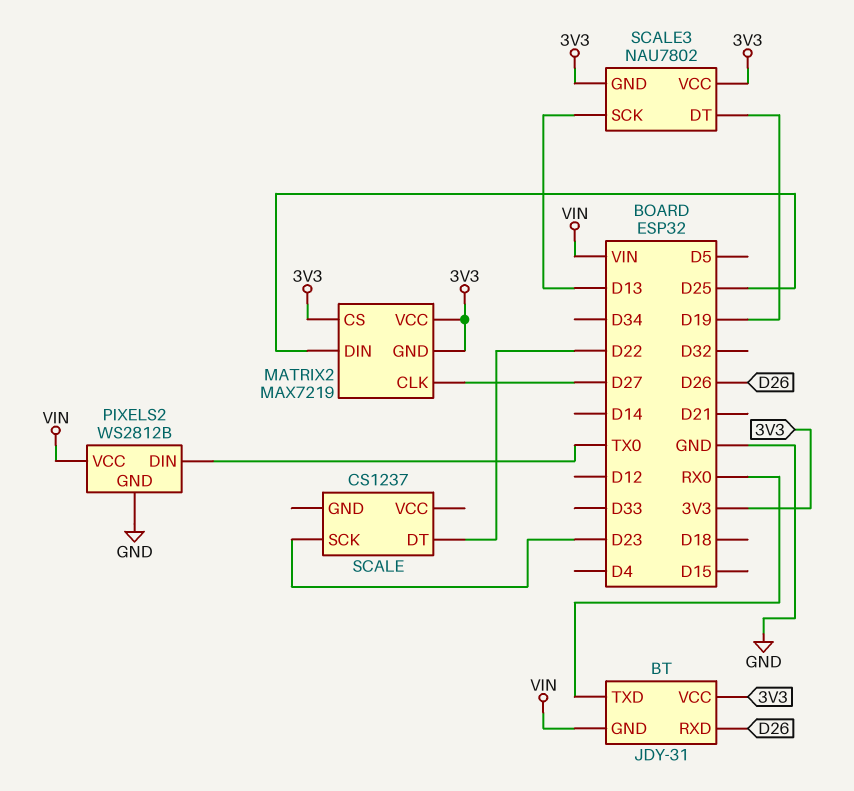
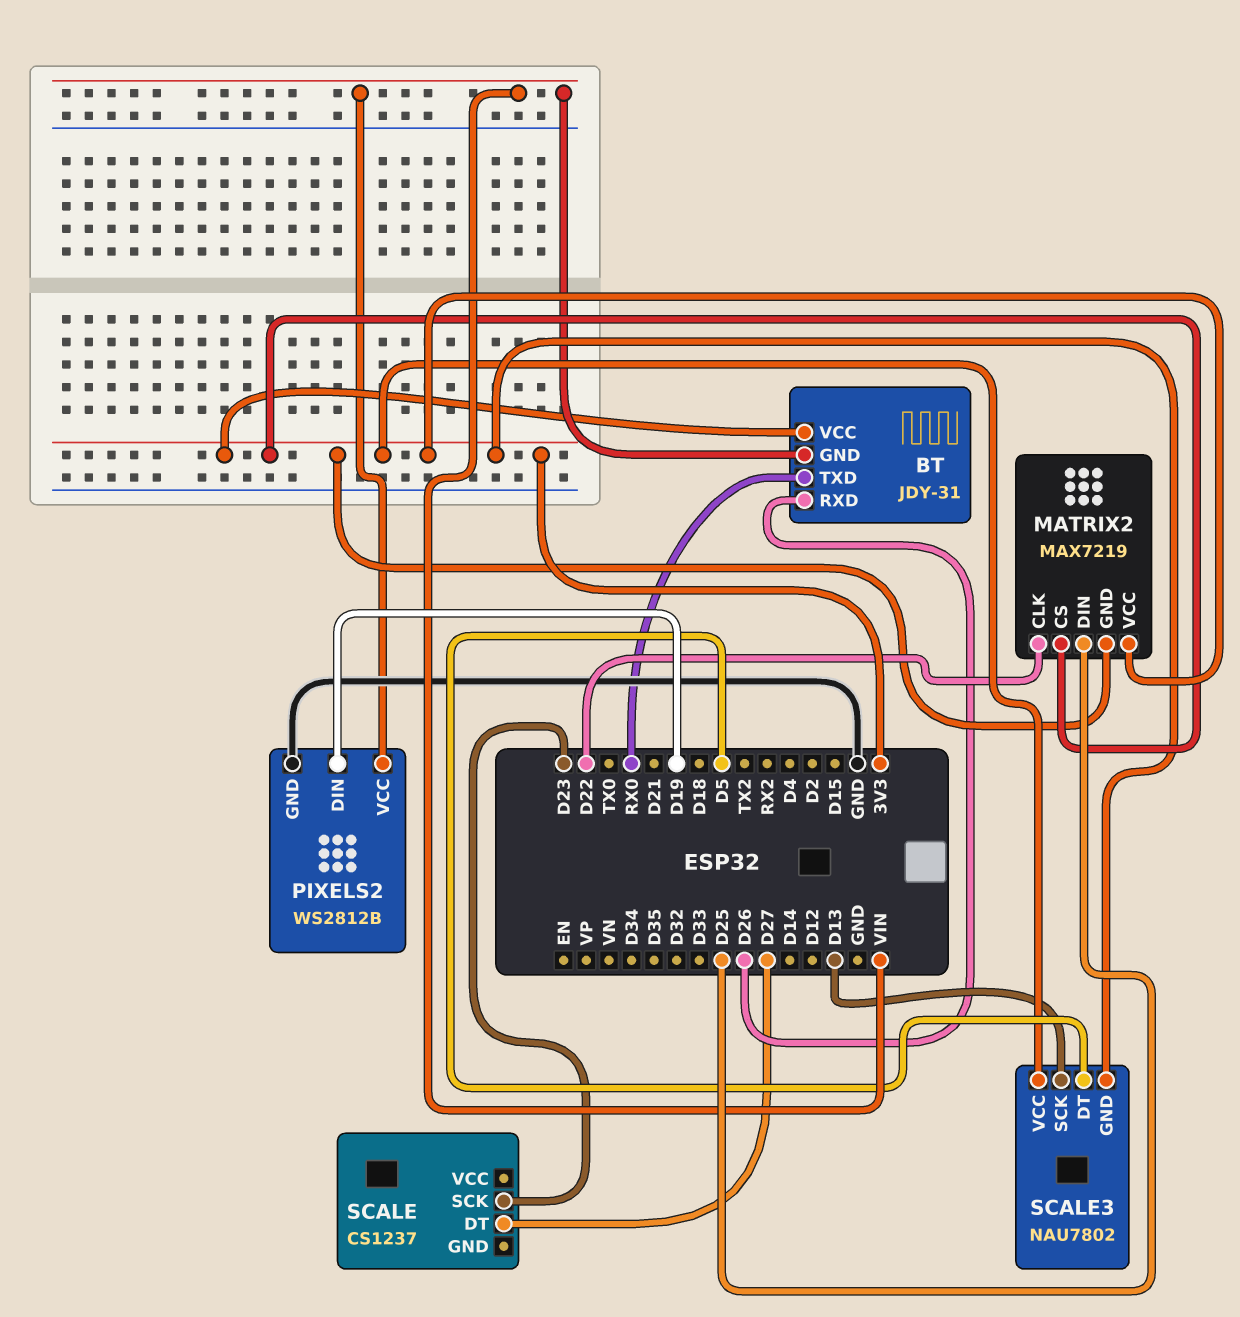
MATRIX2 pin CLK: D27 -> D22
PIXELS2 pin DIN: TX0 -> D19
SCALE pin DT: D22 -> D27
SCALE3 pin DT: D19 -> D5

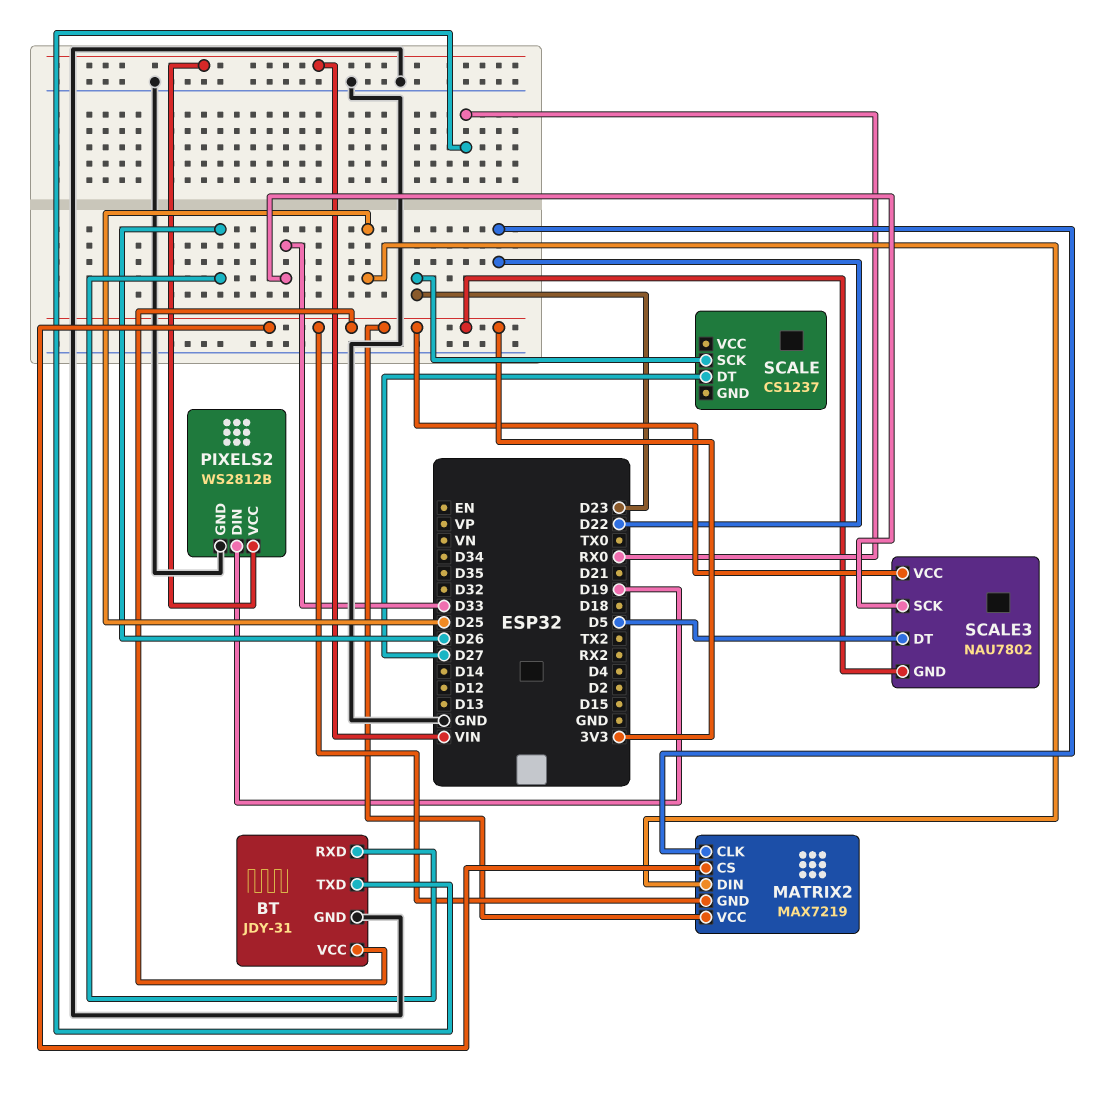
BT pin GND: VIN -> GND
SCALE3 pin SCK: D13 -> D33

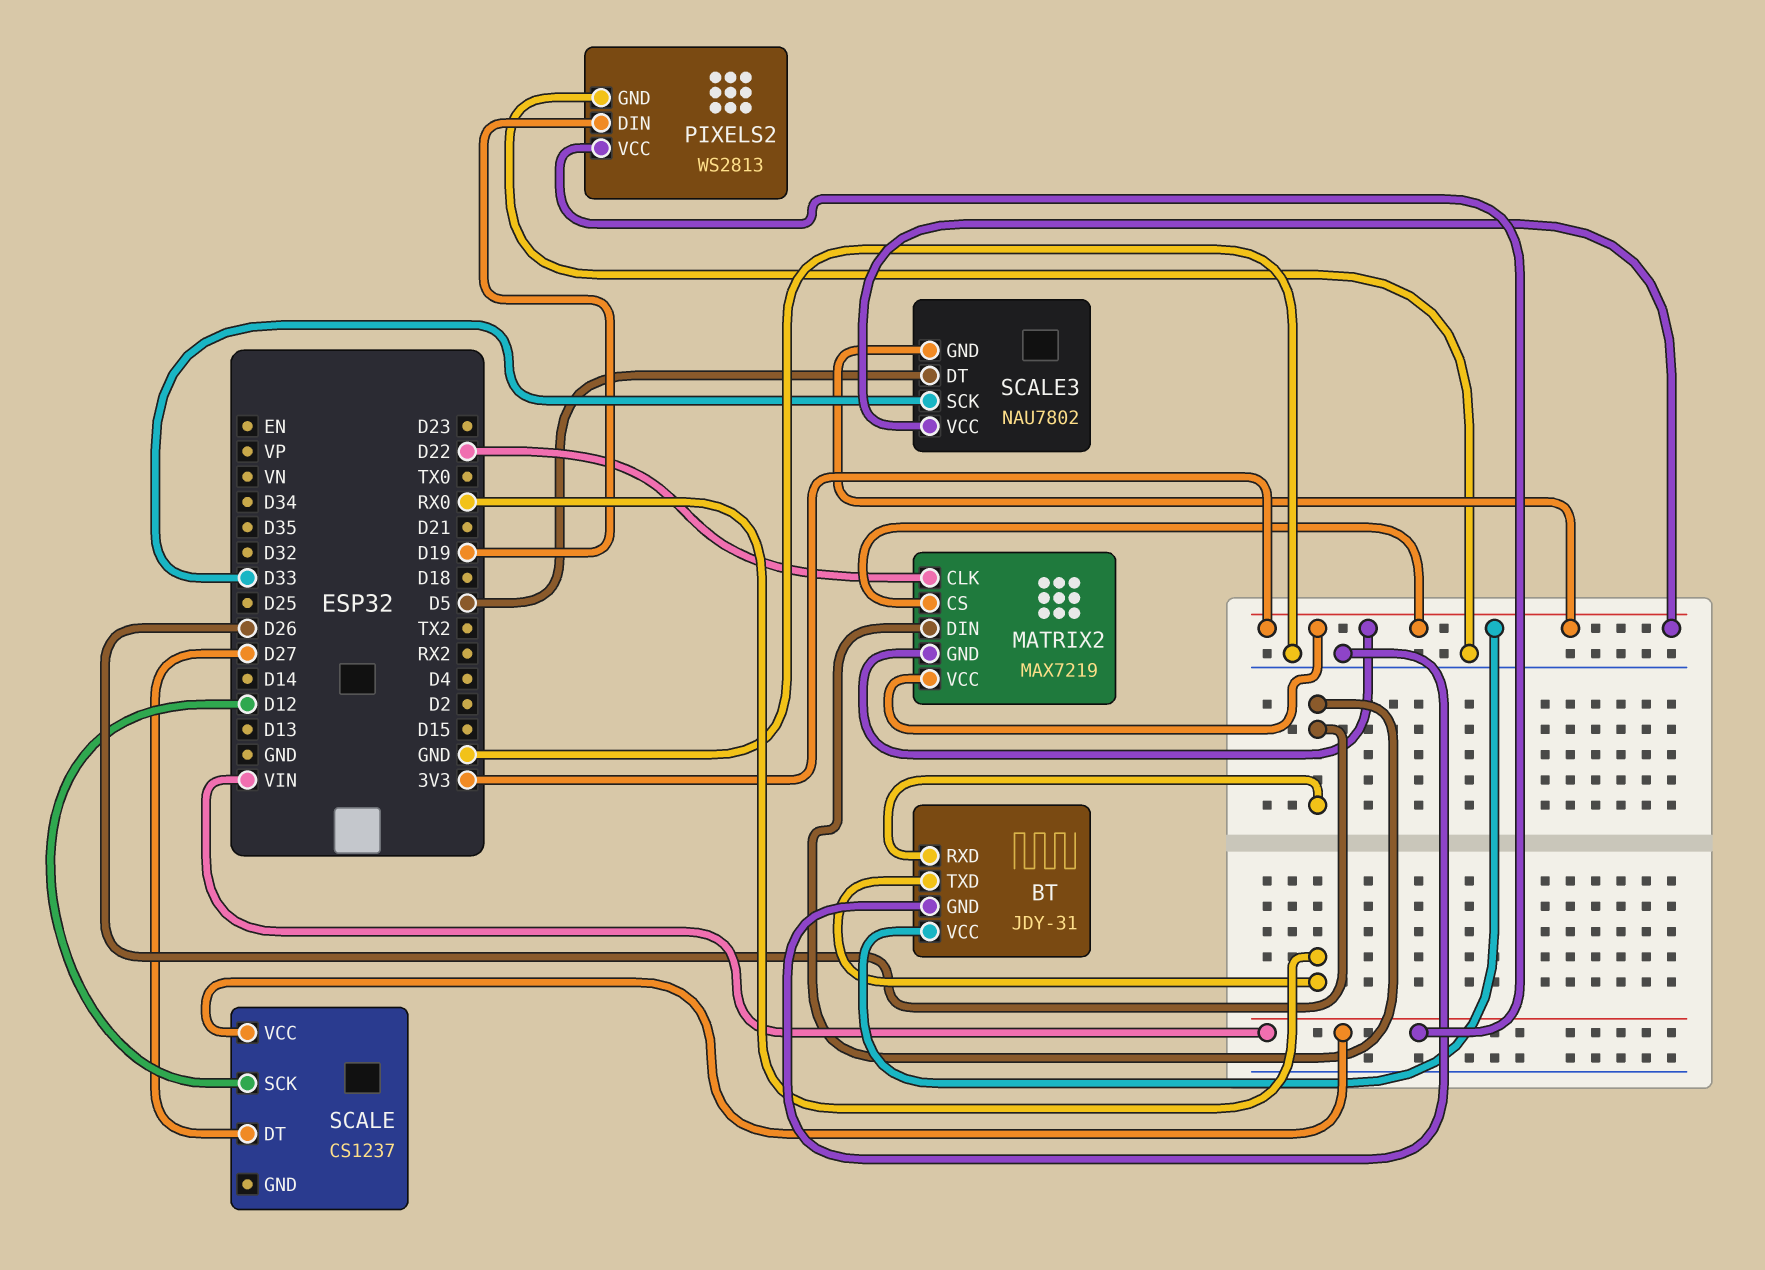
MATRIX2 pin DIN: D25 -> D26
PIXELS2: WS2812B -> WS2813
SCALE pin SCK: D23 -> D12
SCALE pin VCC: none -> VIN

